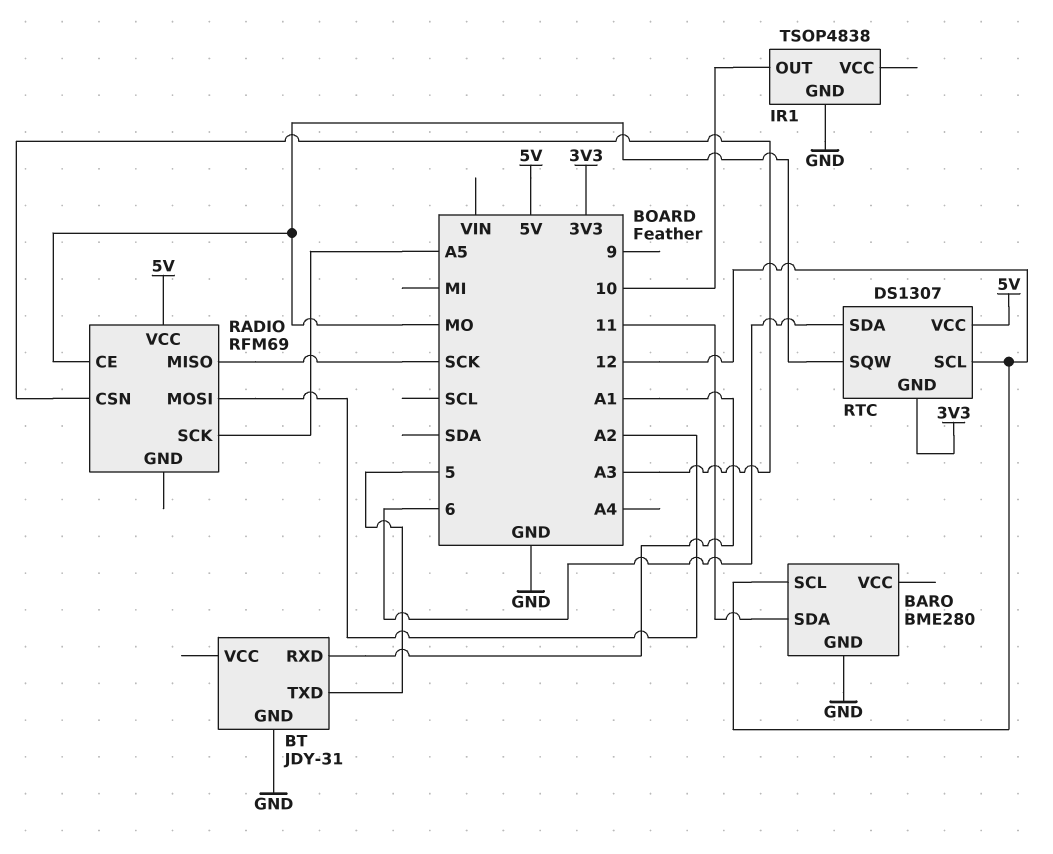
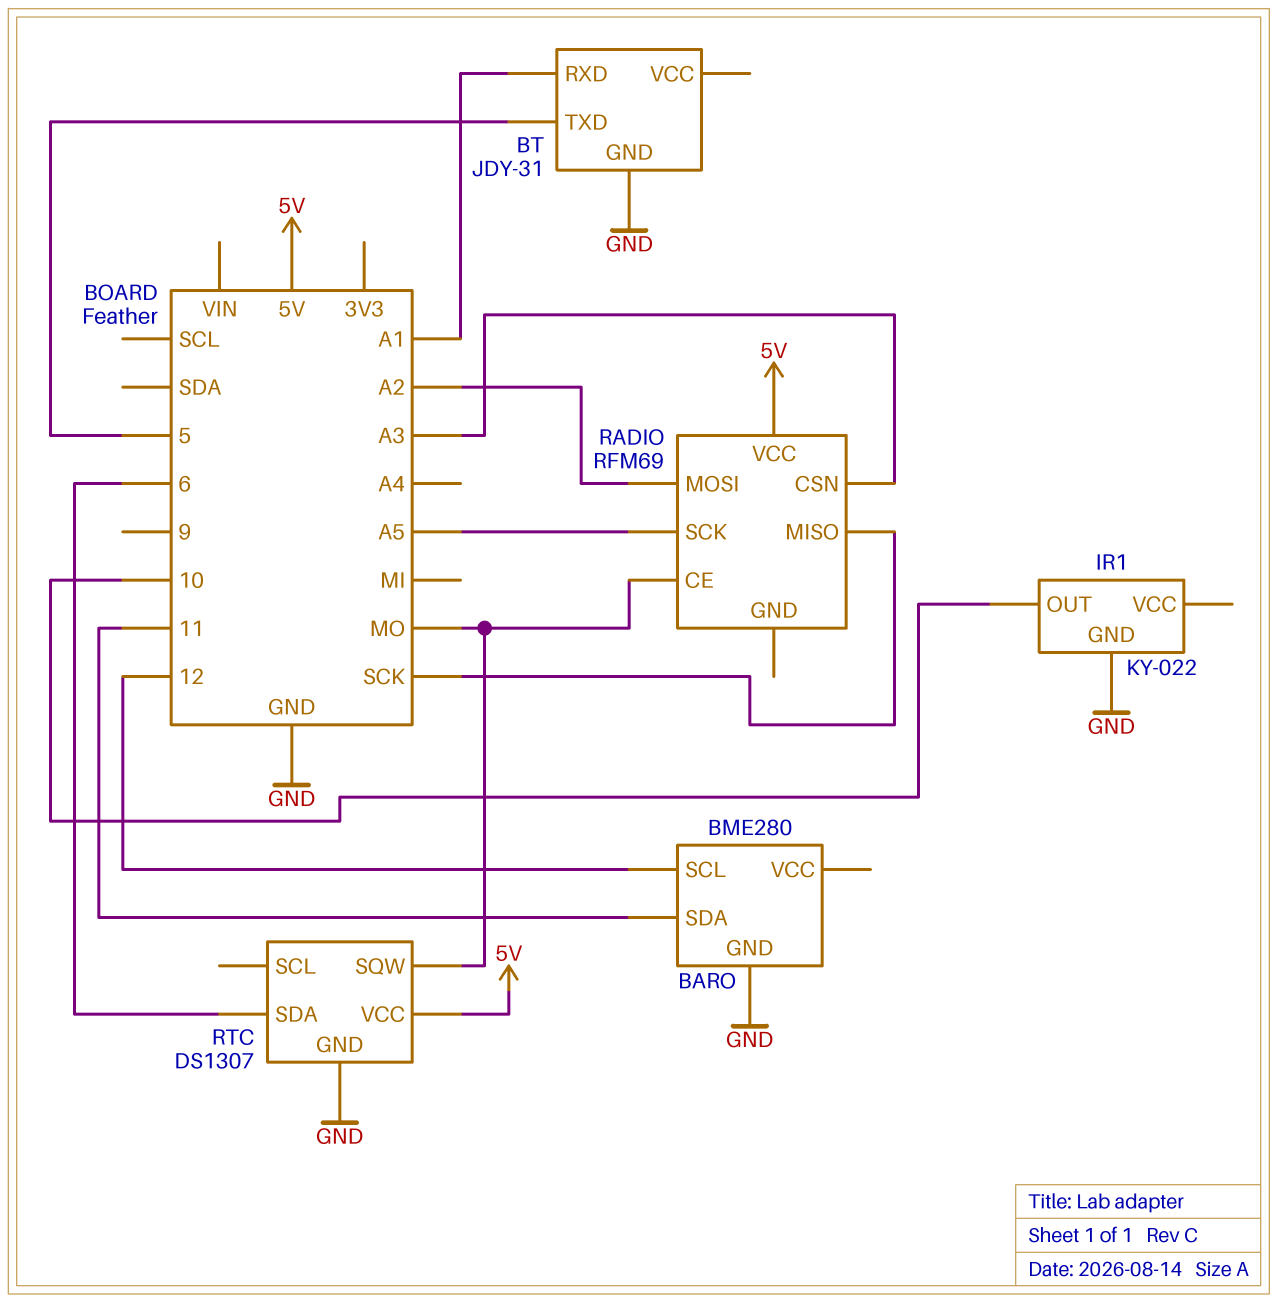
IR1: TSOP4838 -> KY-022
RTC pin GND: 3V3 -> GND
RTC pin SCL: 12 -> none

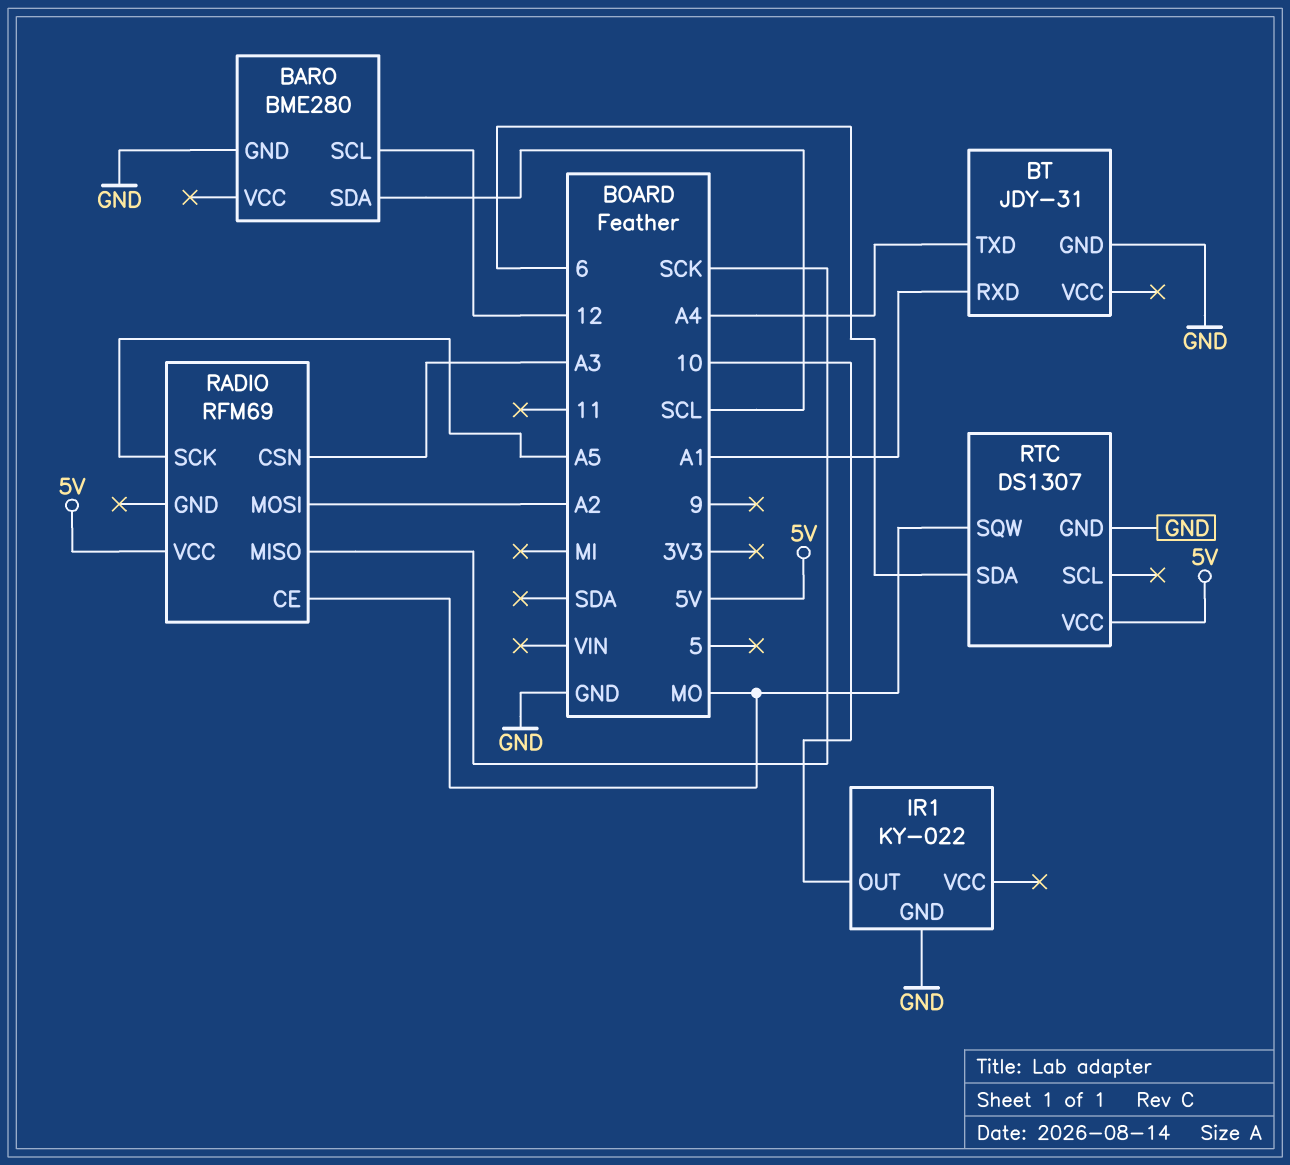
BARO pin SDA: 11 -> SCL
BT pin TXD: 5 -> A4

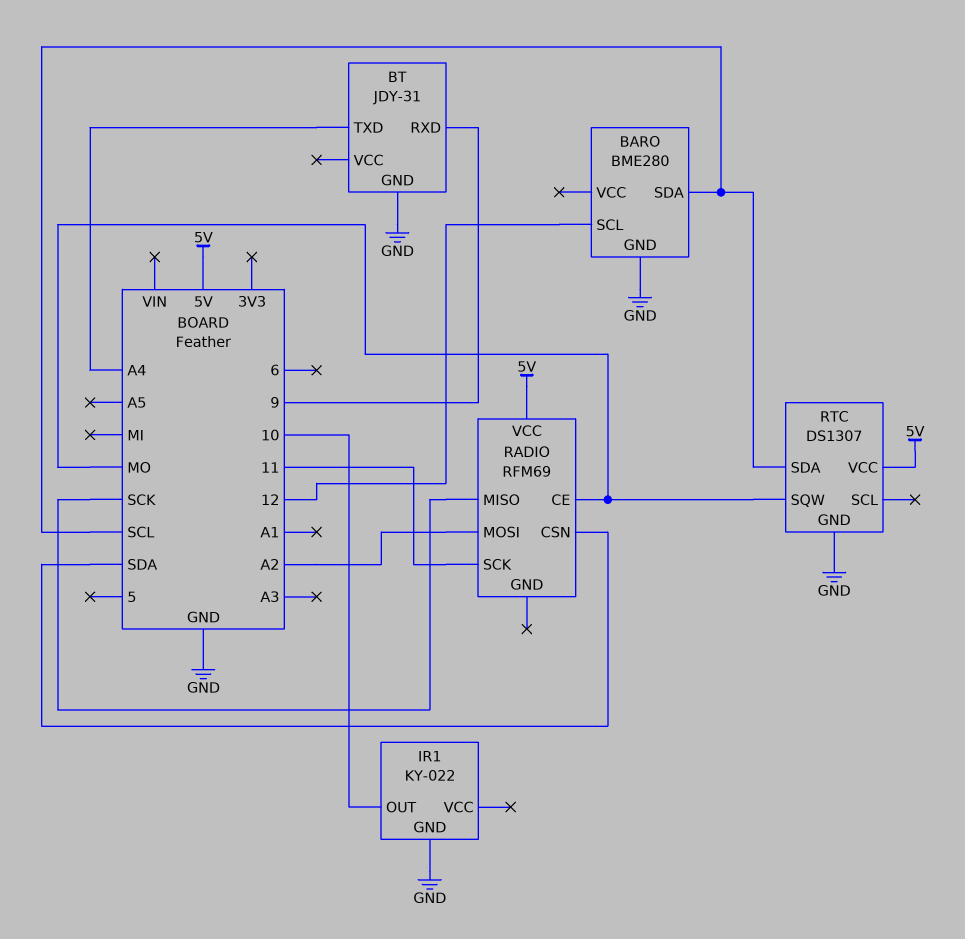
BT pin RXD: A1 -> 9
RADIO pin CSN: A3 -> SDA
RADIO pin SCK: A5 -> 11
RTC pin SDA: 6 -> SCL

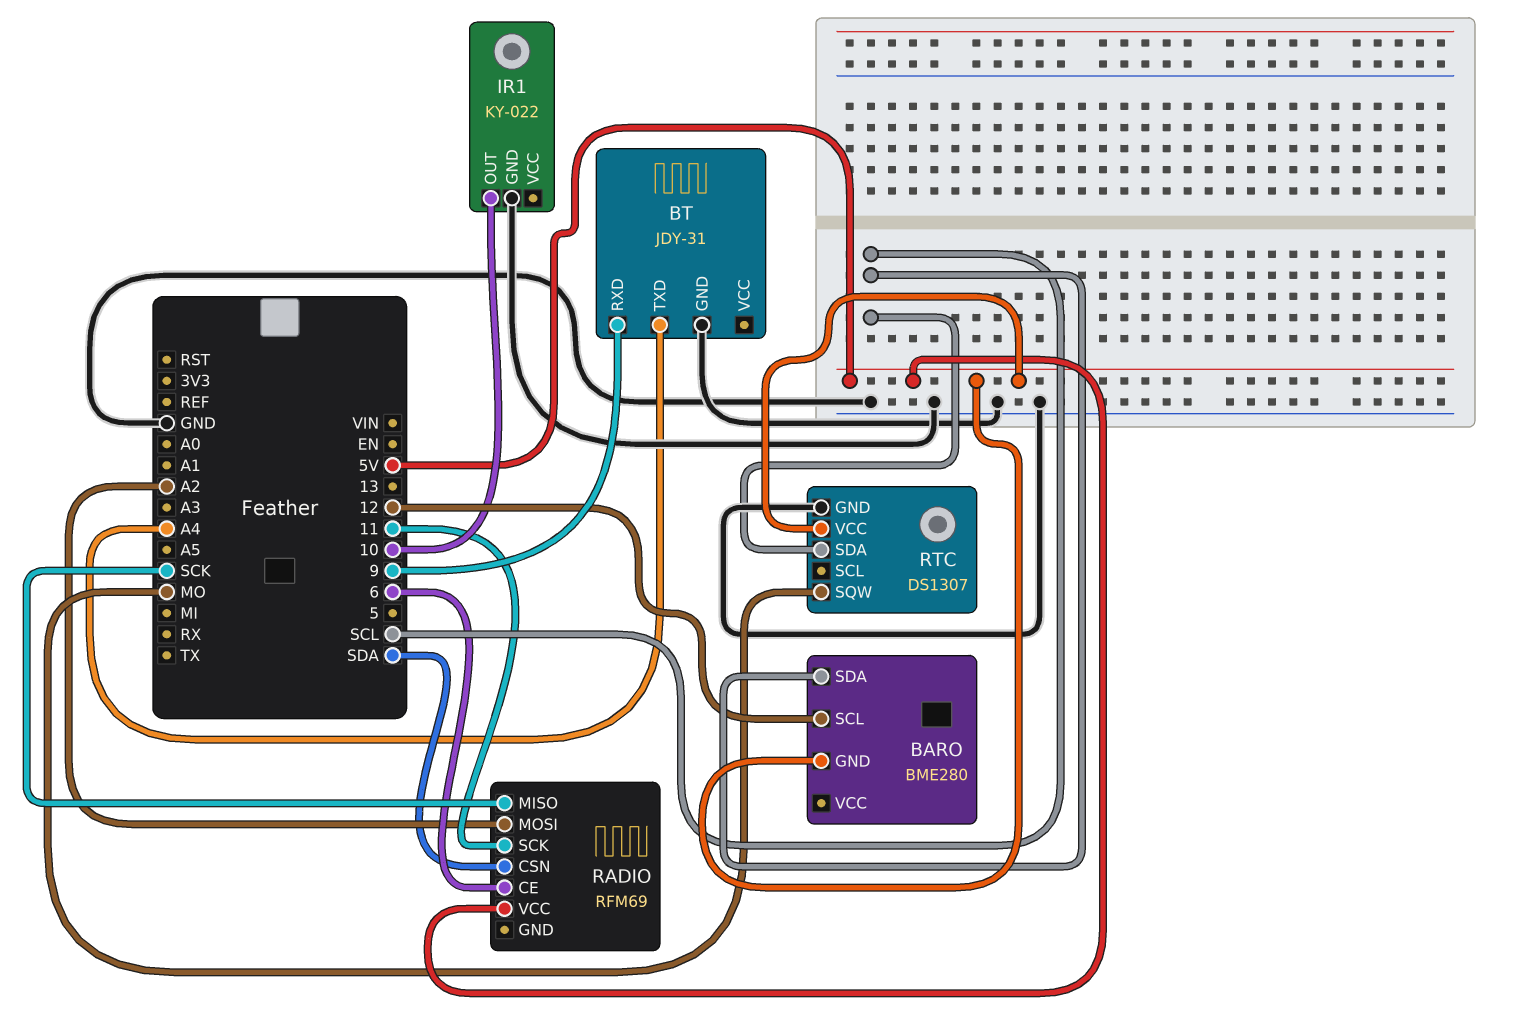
BARO pin GND: GND -> 5V
RADIO pin CE: MO -> 6

